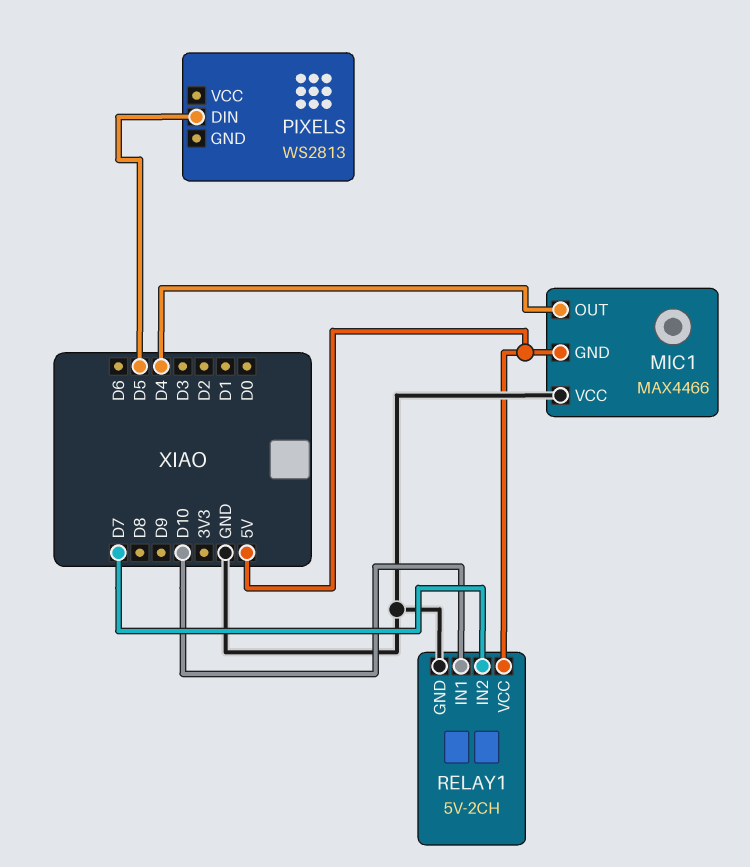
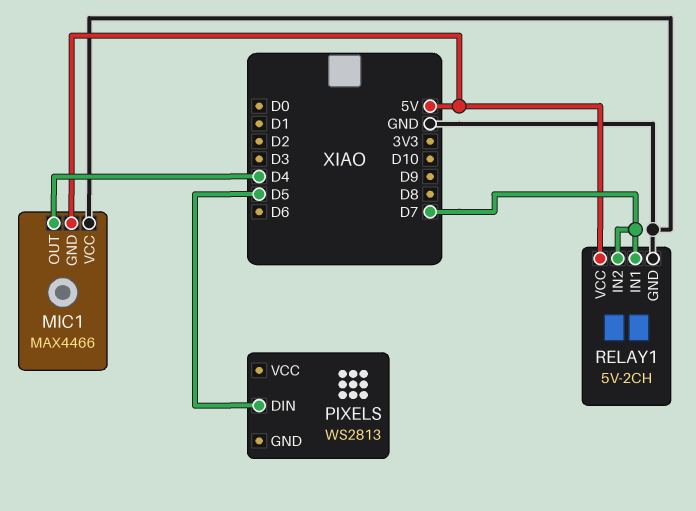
RELAY1 pin IN1: D10 -> D7

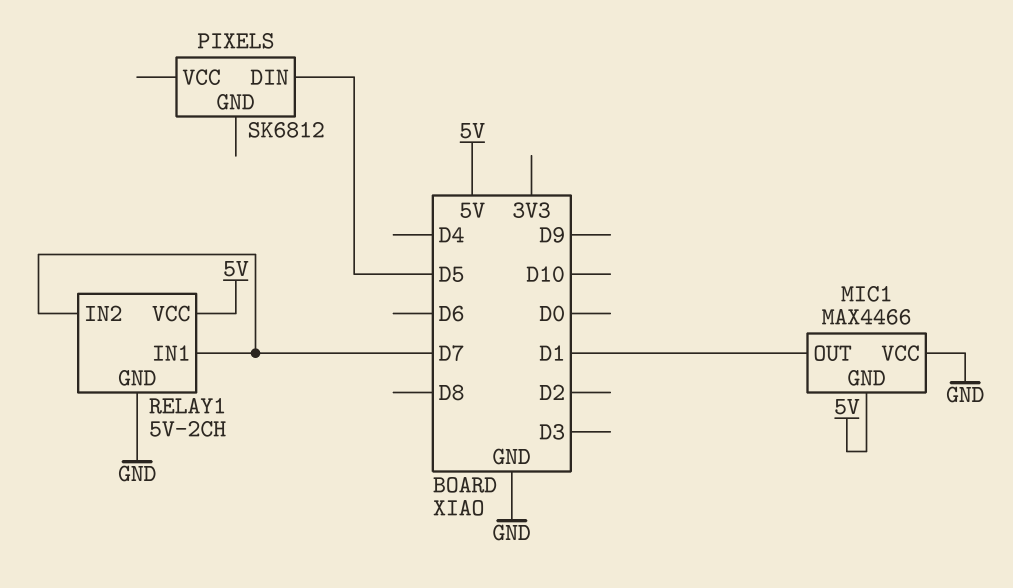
MIC1 pin OUT: D4 -> D1
PIXELS: WS2813 -> SK6812

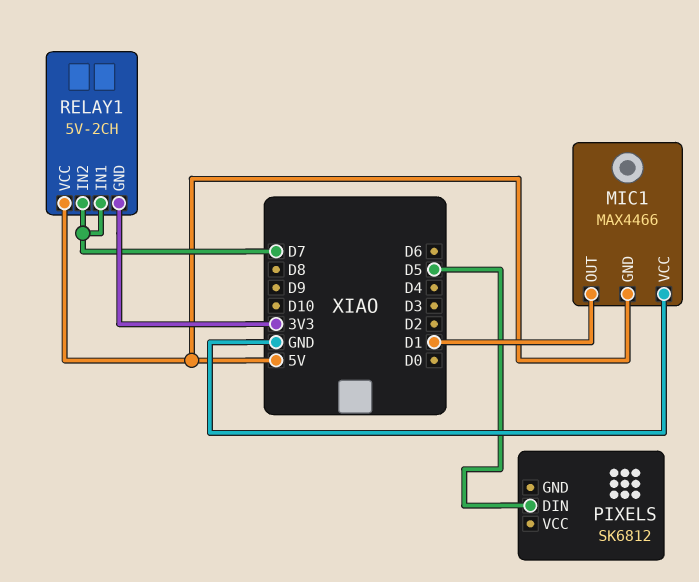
RELAY1 pin GND: GND -> 3V3

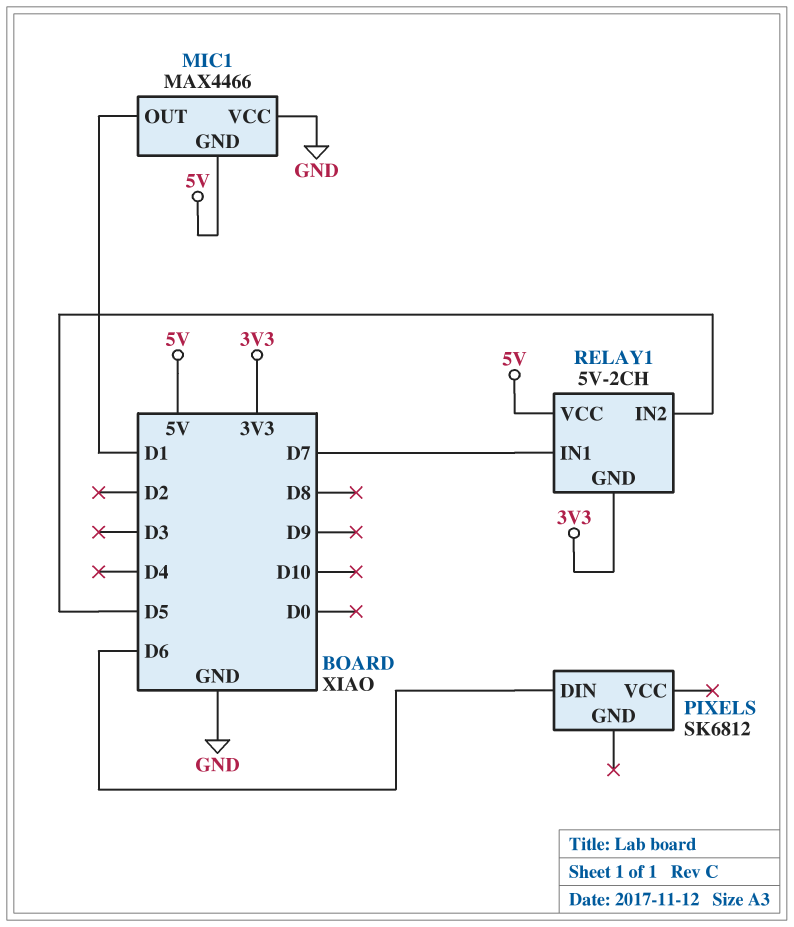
PIXELS pin DIN: D5 -> D6
RELAY1 pin IN2: D7 -> D5

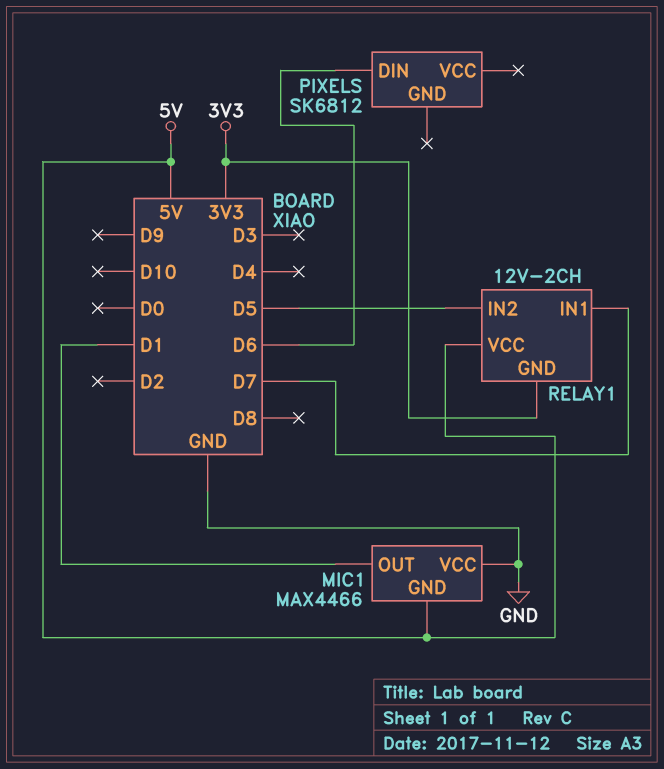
RELAY1: 5V-2CH -> 12V-2CH

